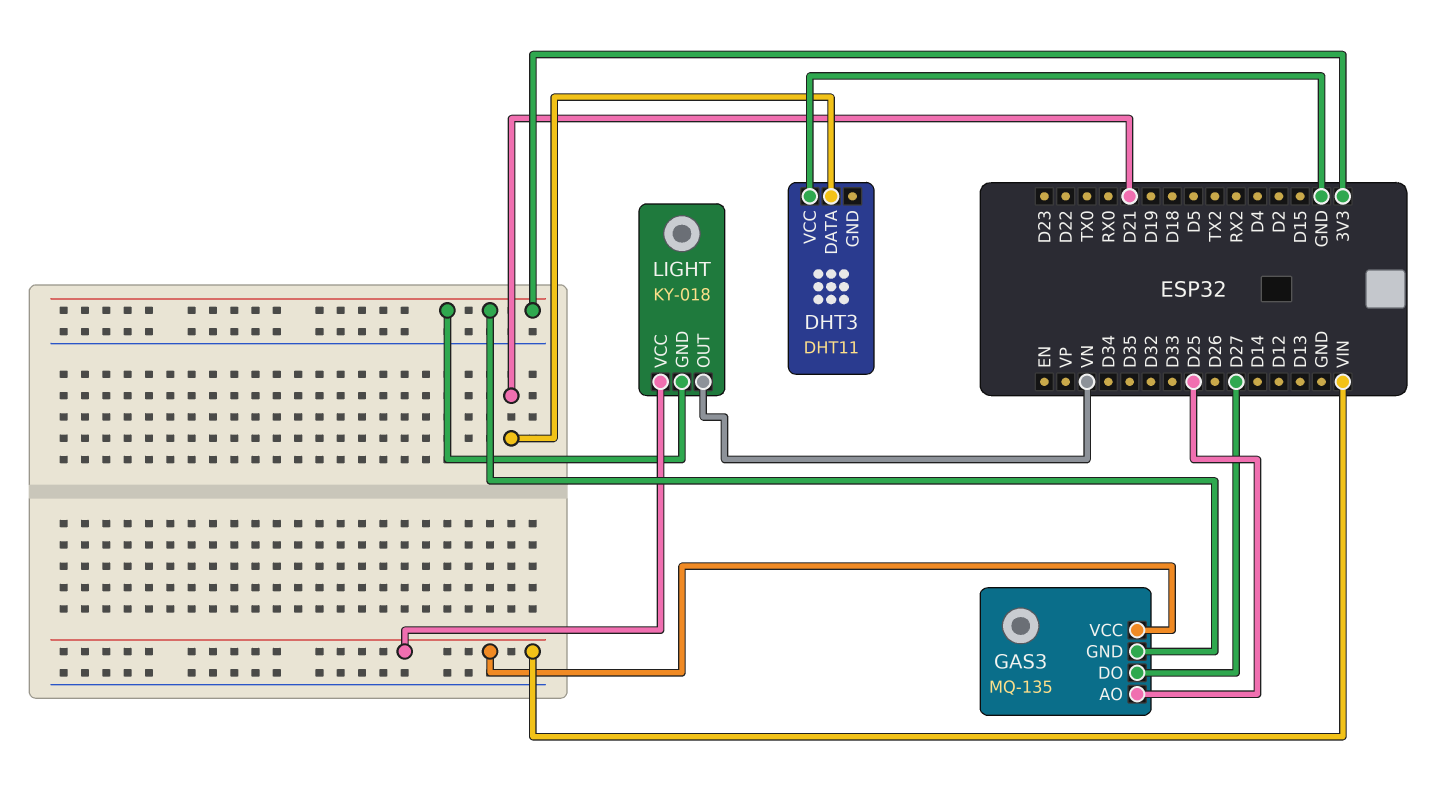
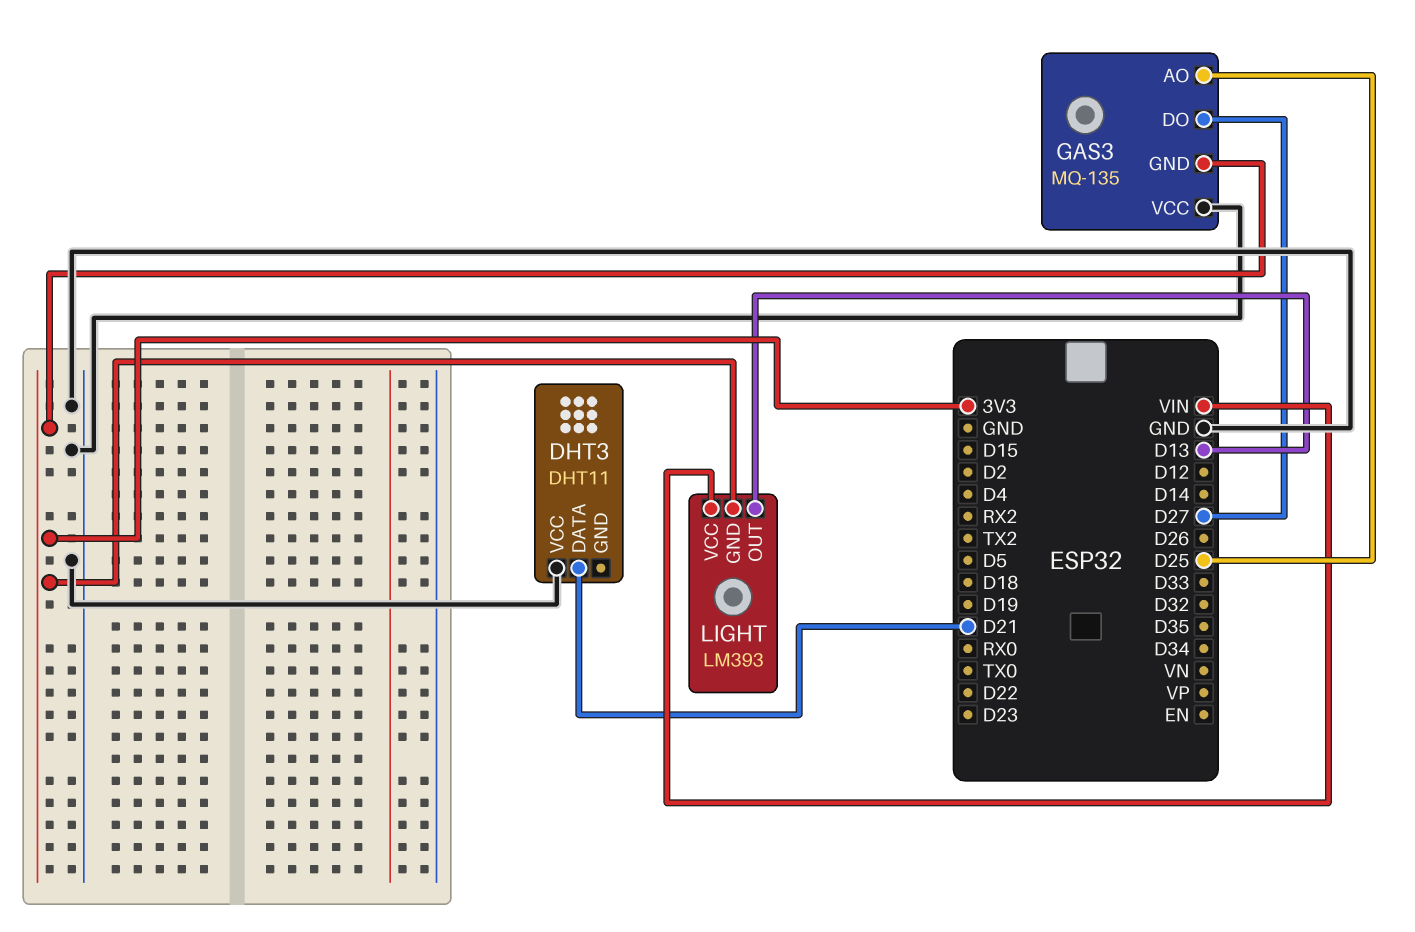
GAS3 pin VCC: VIN -> GND
LIGHT: KY-018 -> LM393
LIGHT pin OUT: VN -> D13

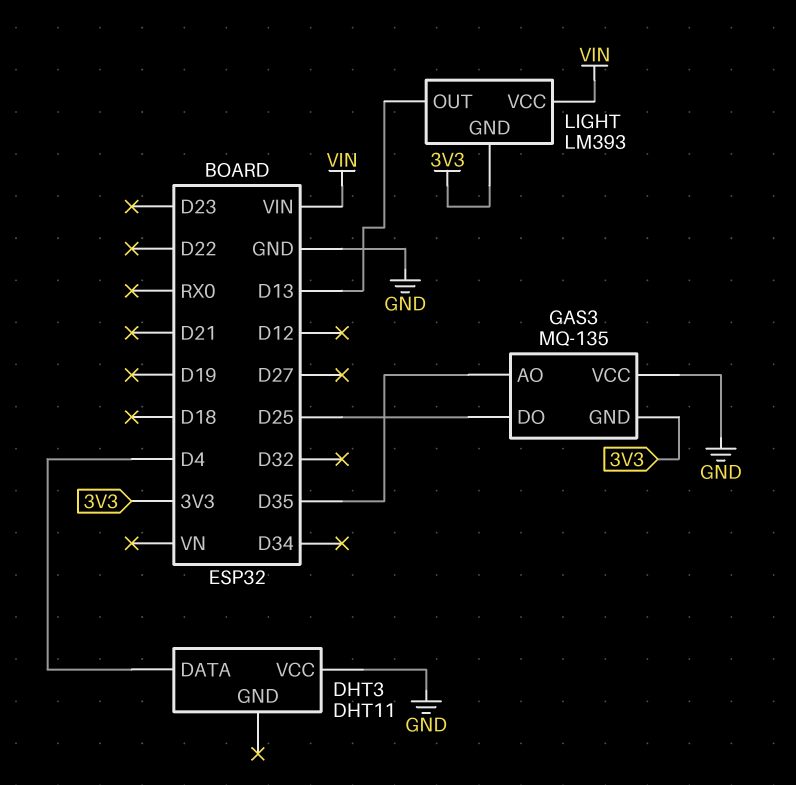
DHT3 pin DATA: D21 -> D4
GAS3 pin AO: D25 -> D35
GAS3 pin DO: D27 -> D25

